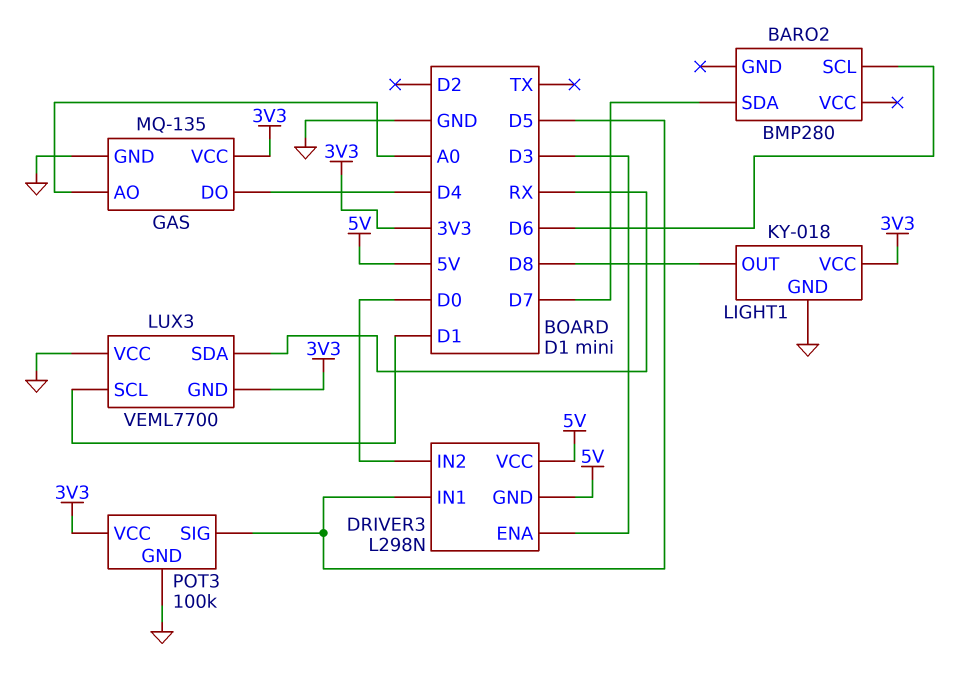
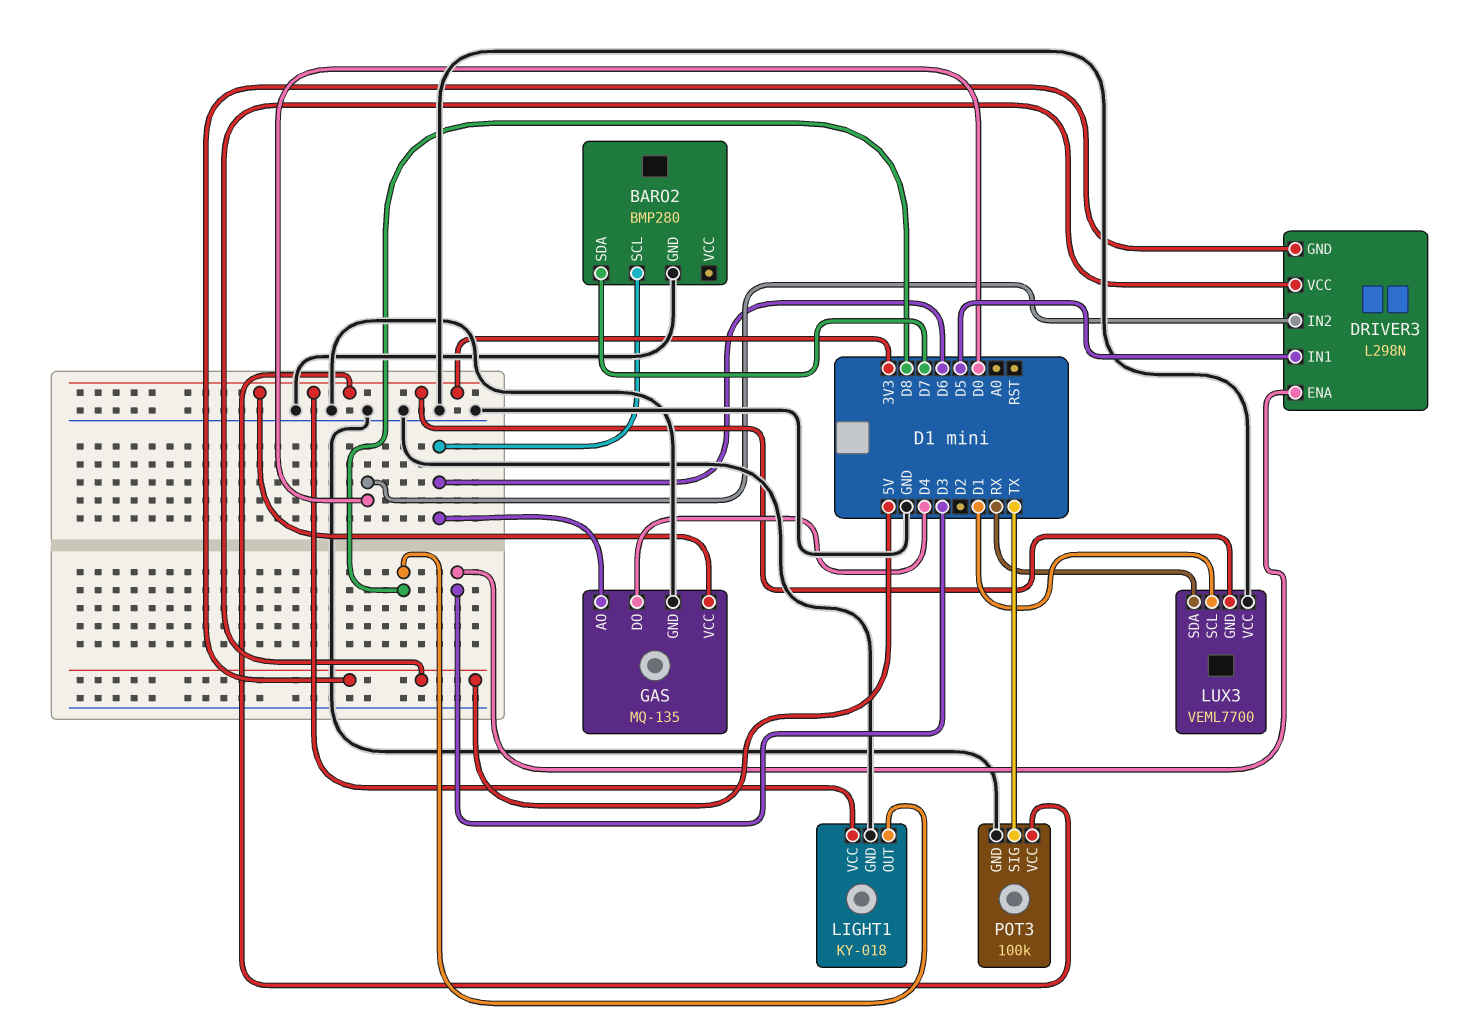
BARO2 pin GND: none -> GND
GAS pin AO: A0 -> D6
POT3 pin SIG: D5 -> TX

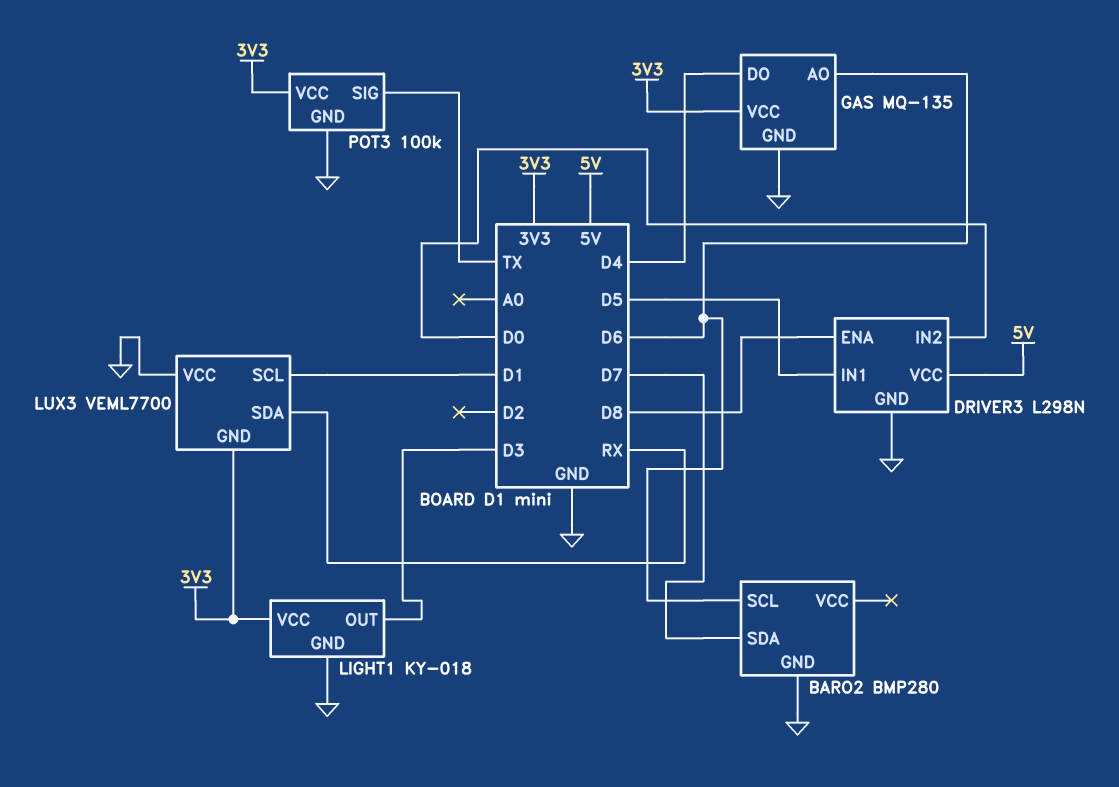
DRIVER3 pin ENA: D3 -> D8
DRIVER3 pin GND: 5V -> GND
LIGHT1 pin OUT: D8 -> D3

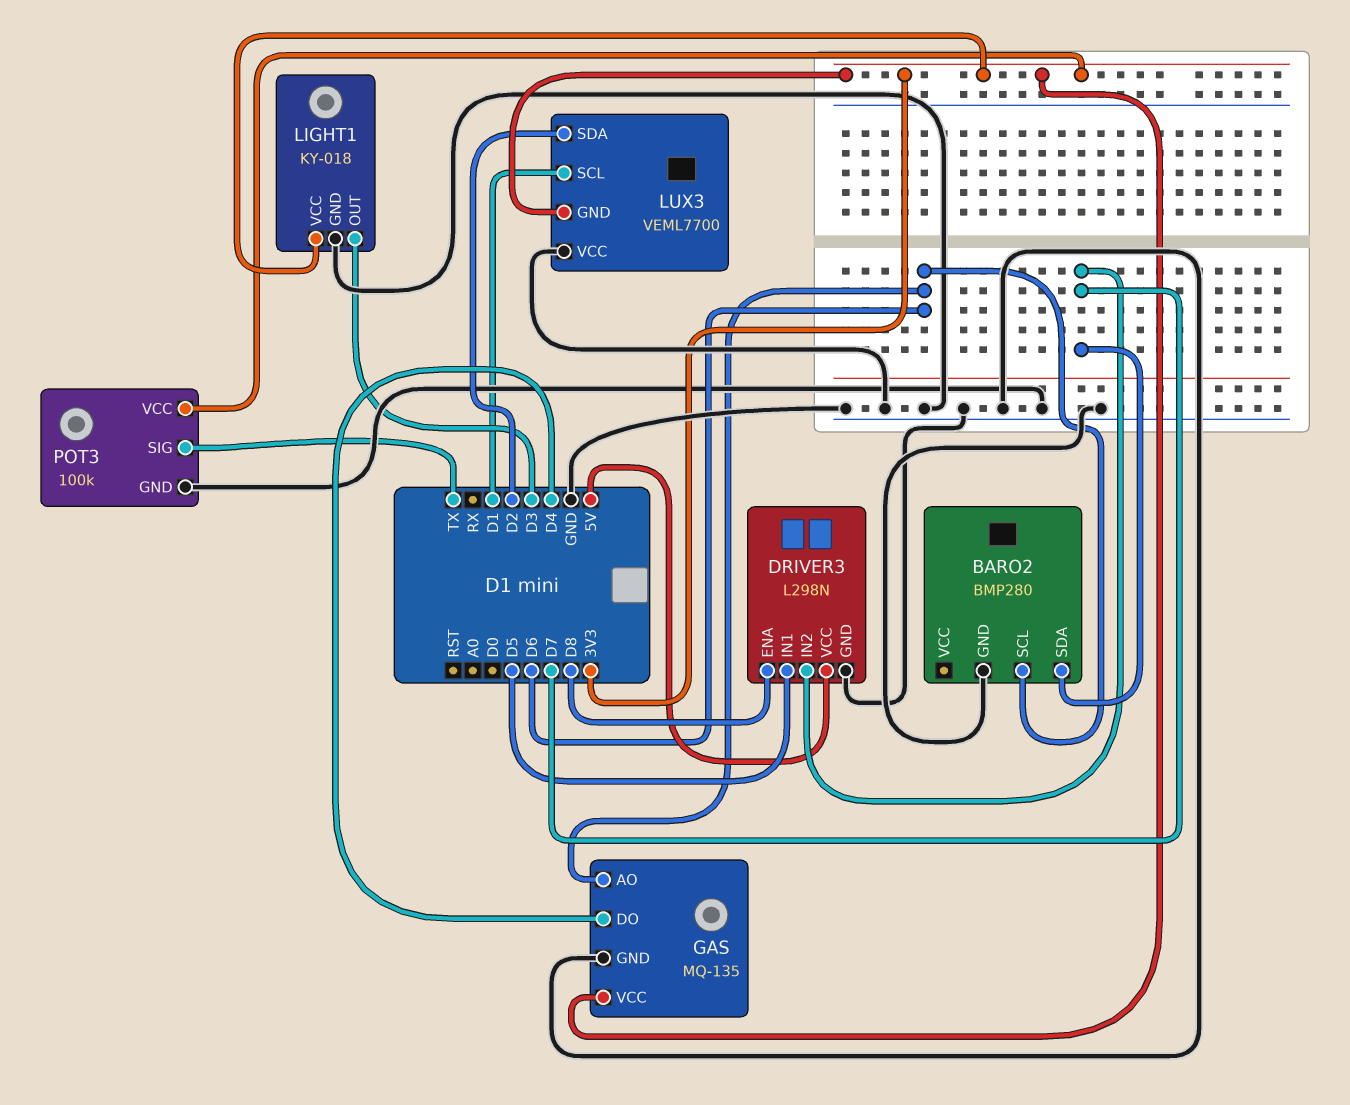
DRIVER3 pin IN2: D0 -> D7
LUX3 pin SDA: RX -> D2

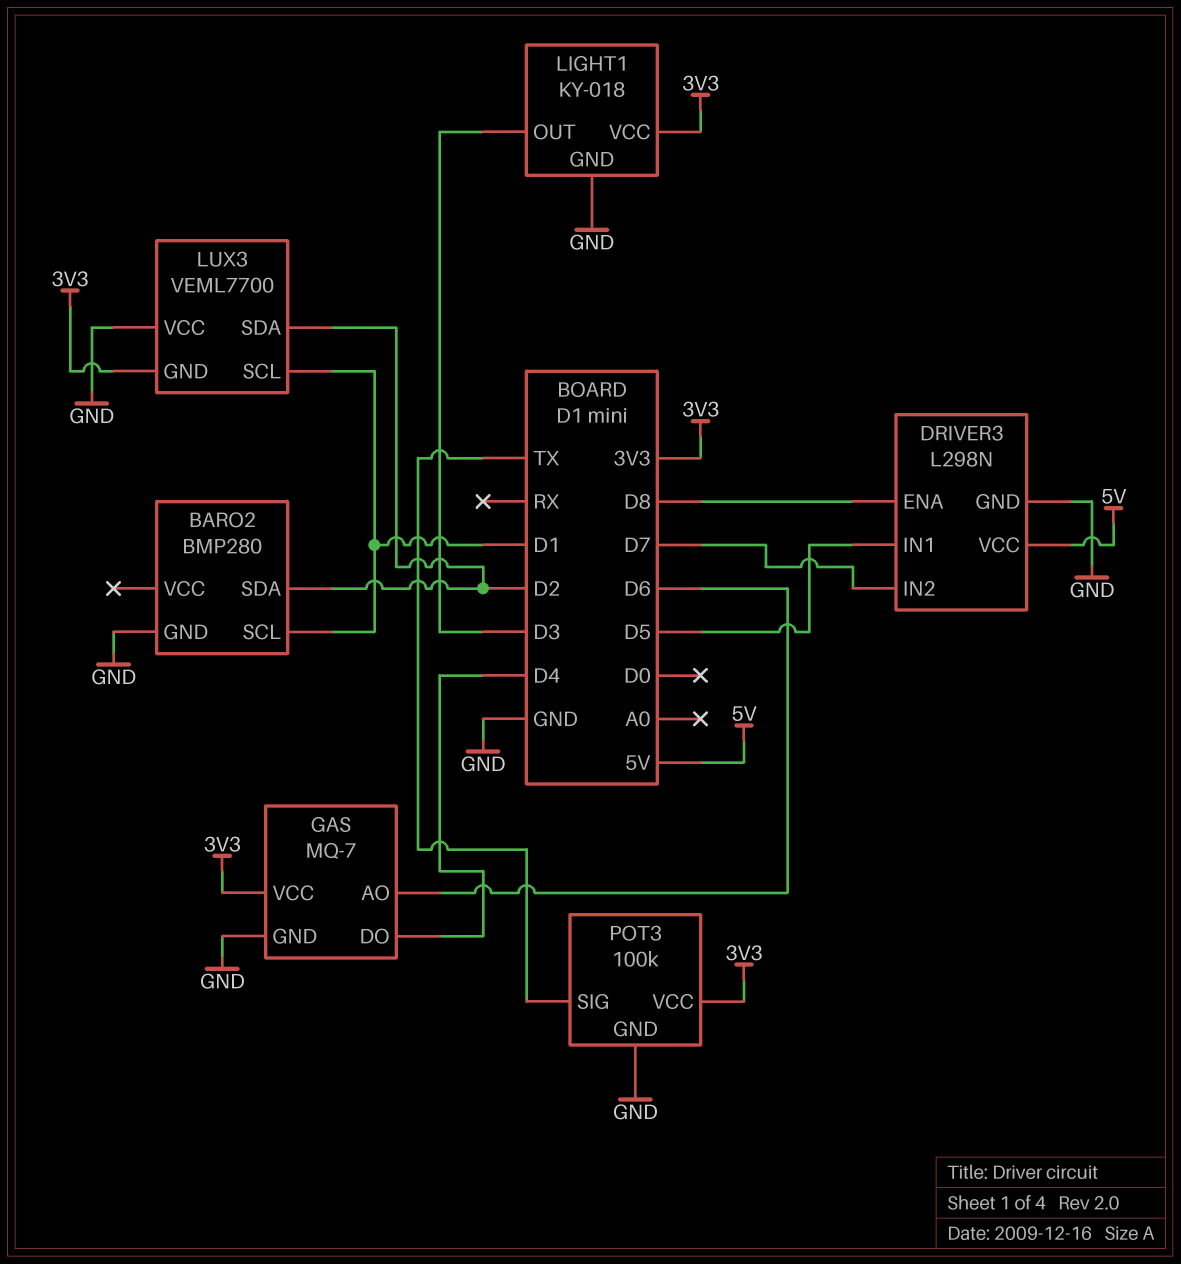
BARO2 pin SCL: D6 -> D1
BARO2 pin SDA: D7 -> D2
GAS: MQ-135 -> MQ-7

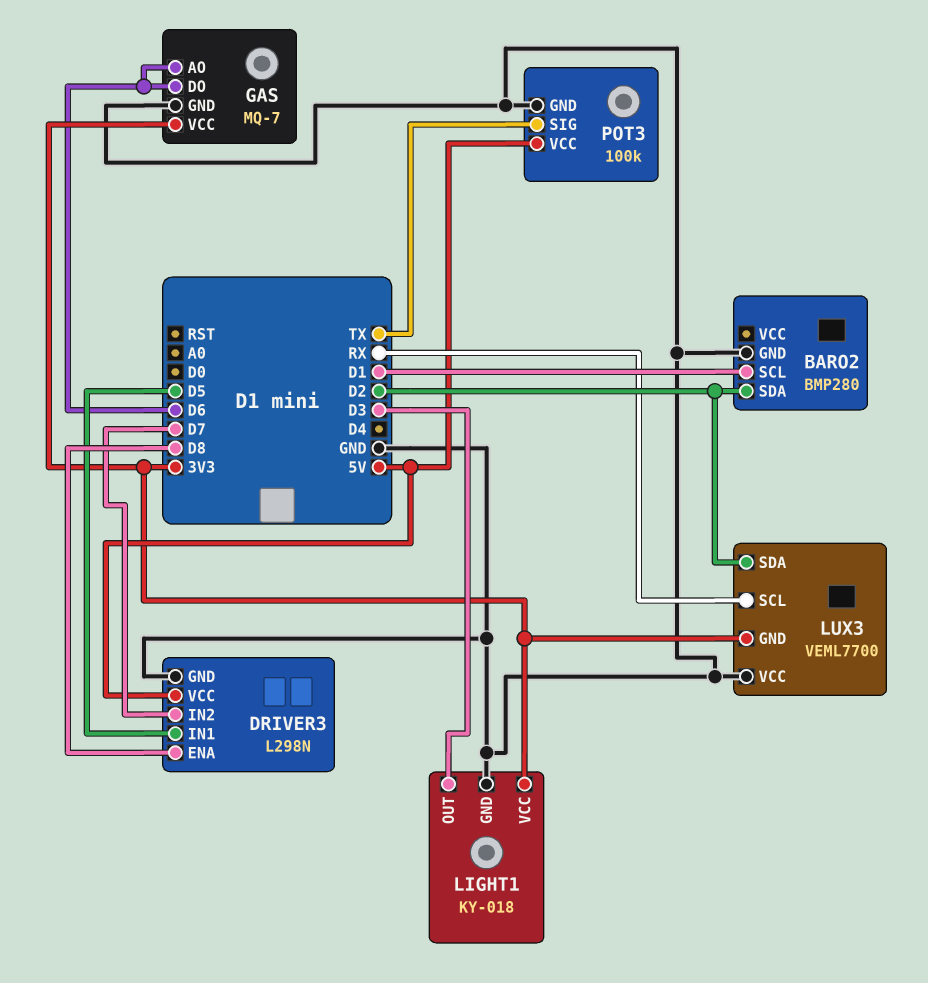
GAS pin DO: D4 -> D6
LUX3 pin SCL: D1 -> RX
POT3 pin VCC: 3V3 -> 5V

